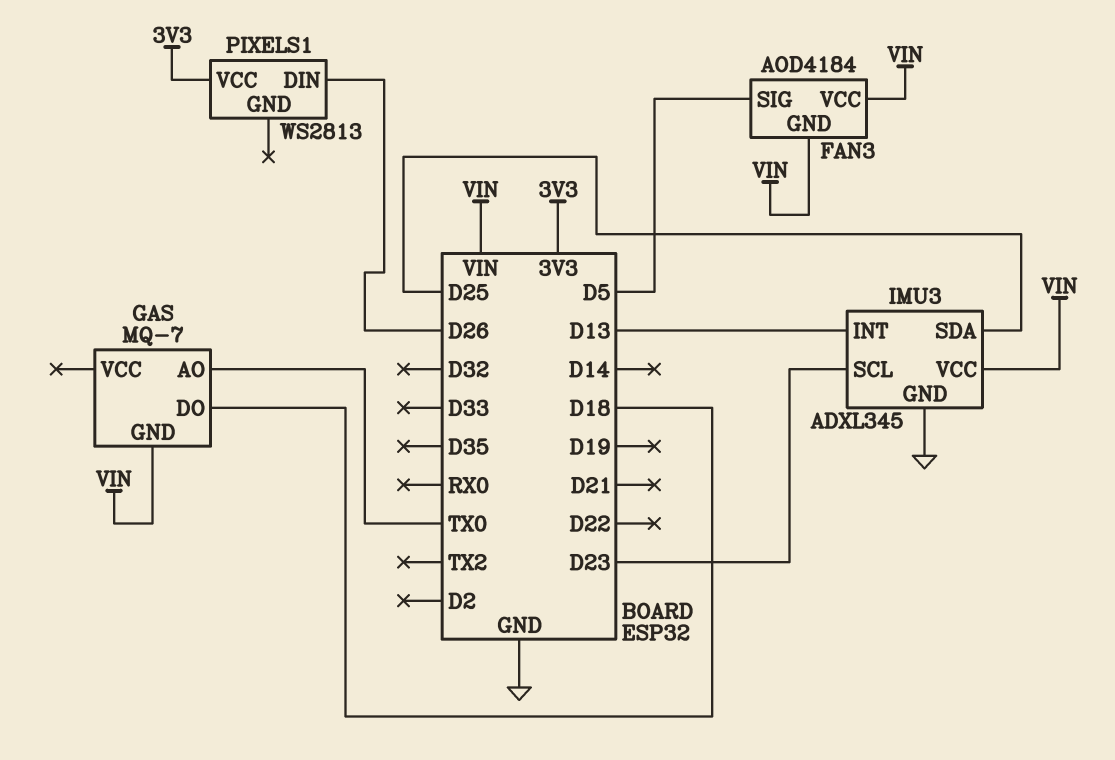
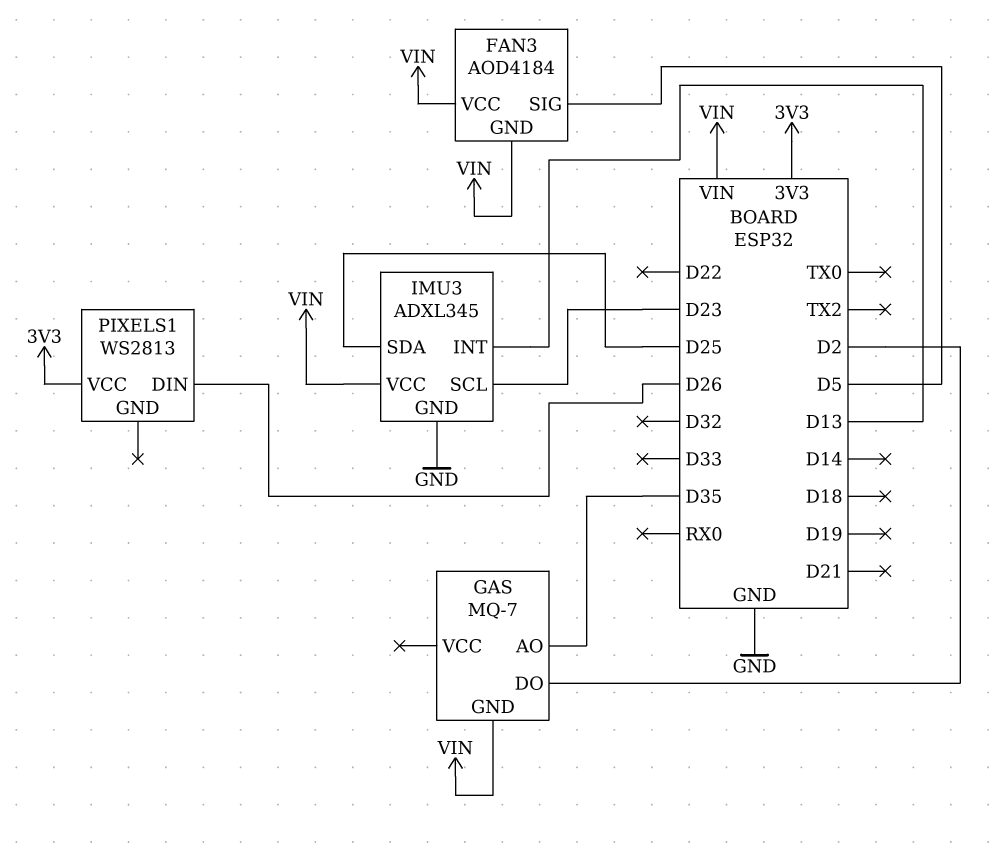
GAS pin AO: TX0 -> D35
GAS pin DO: D18 -> D2

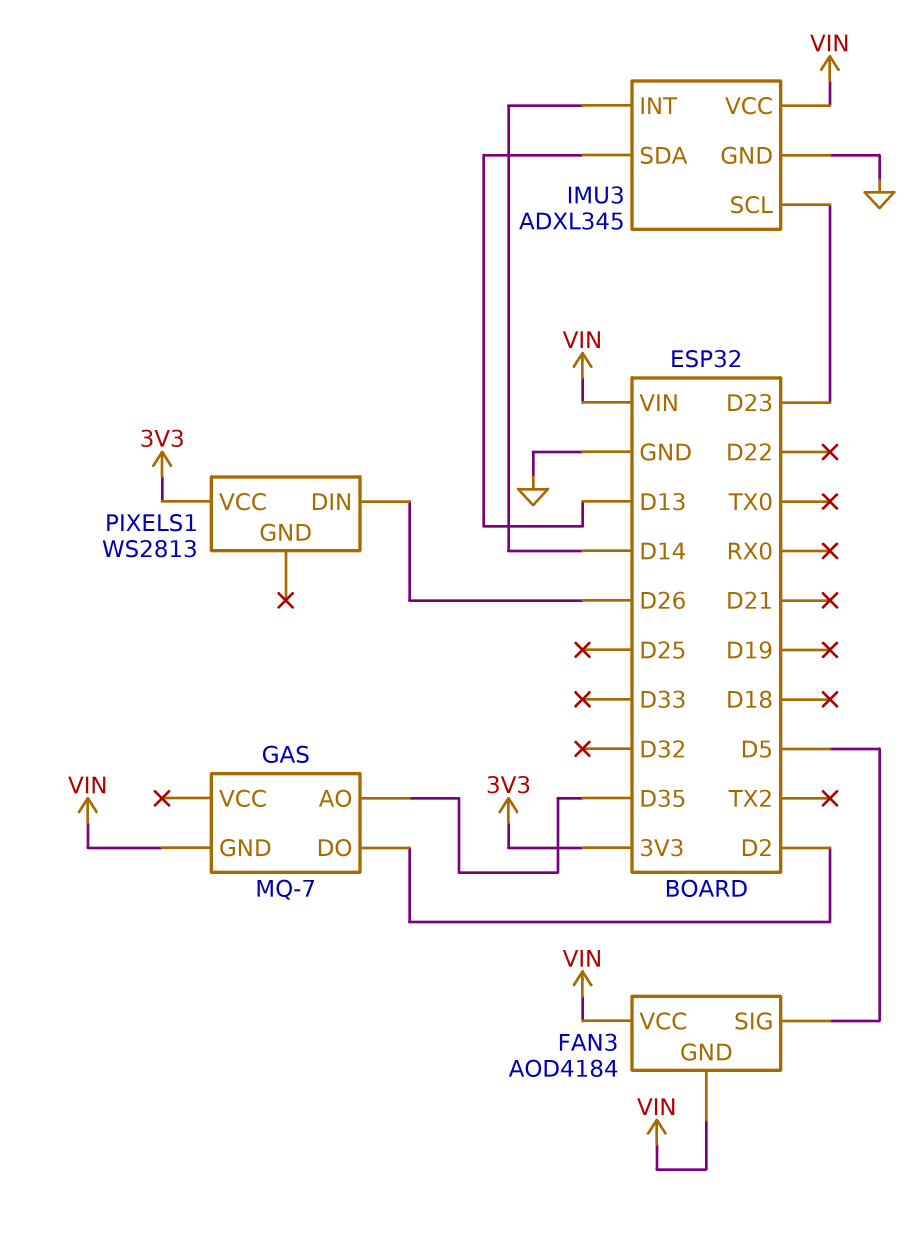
IMU3 pin INT: D13 -> D14
IMU3 pin SDA: D25 -> D13

